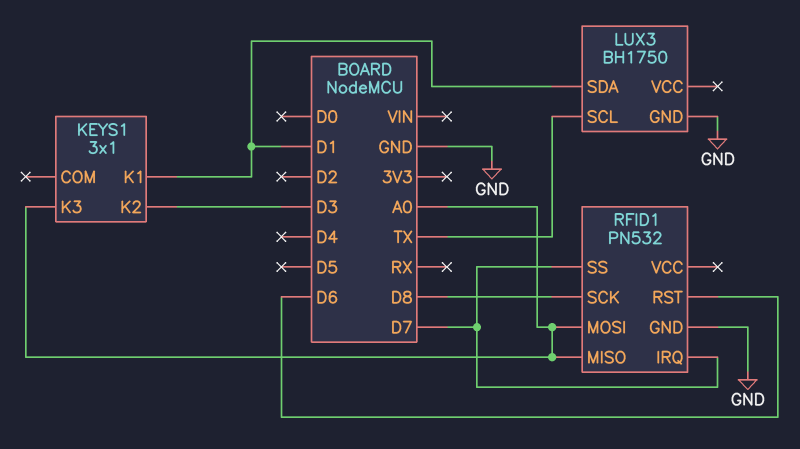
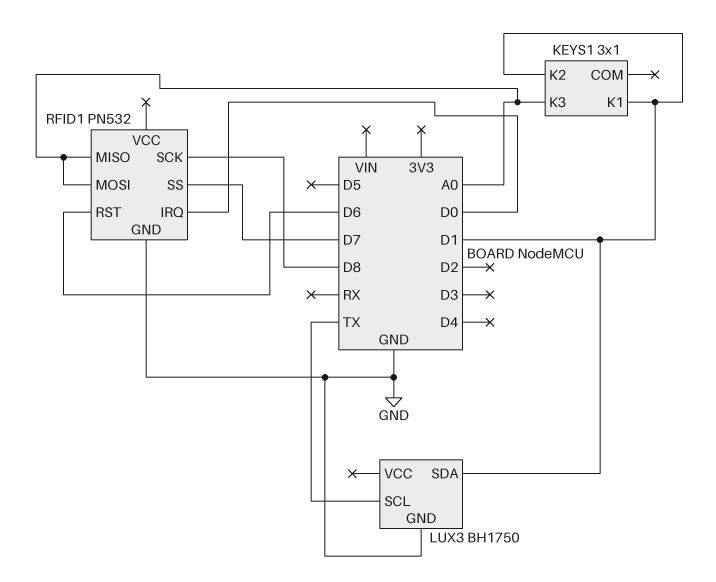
KEYS1 pin K2: D3 -> D1
RFID1 pin IRQ: D7 -> D0

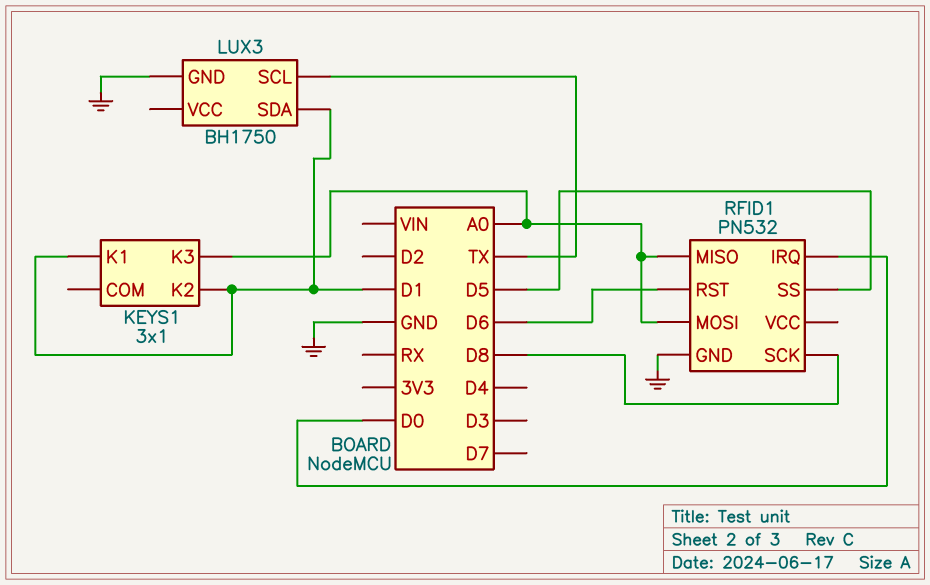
RFID1 pin SS: D7 -> D5

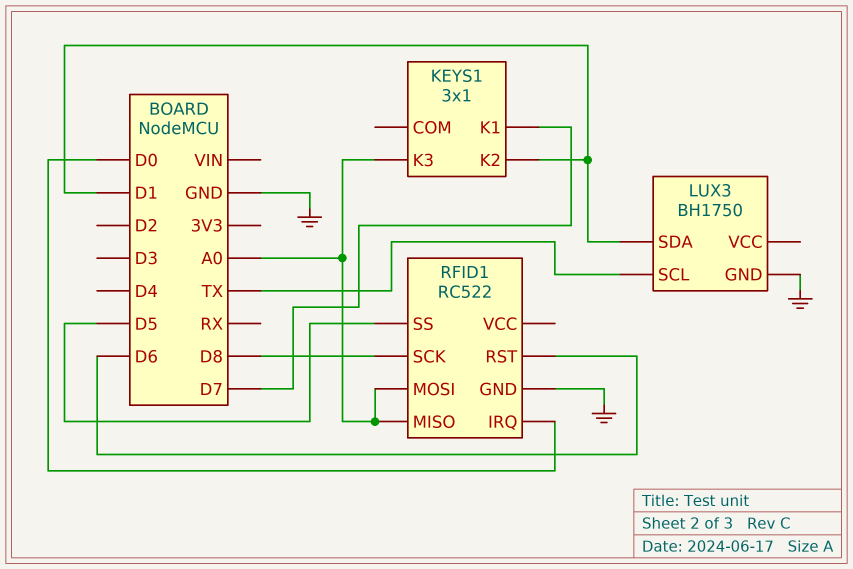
KEYS1 pin K1: D1 -> D7
RFID1: PN532 -> RC522

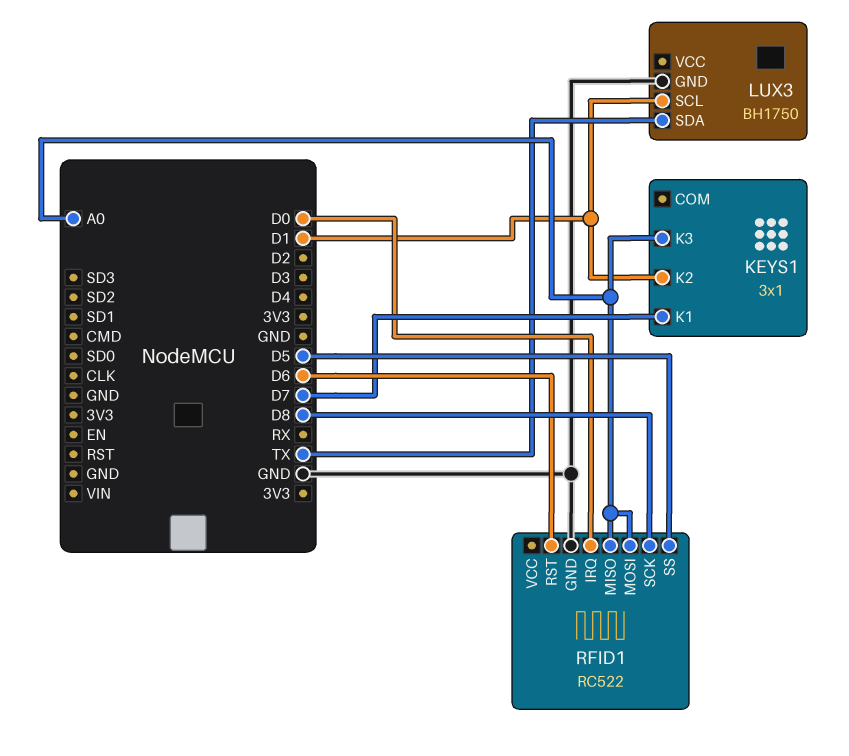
LUX3 pin SCL: TX -> D1
LUX3 pin SDA: D1 -> TX

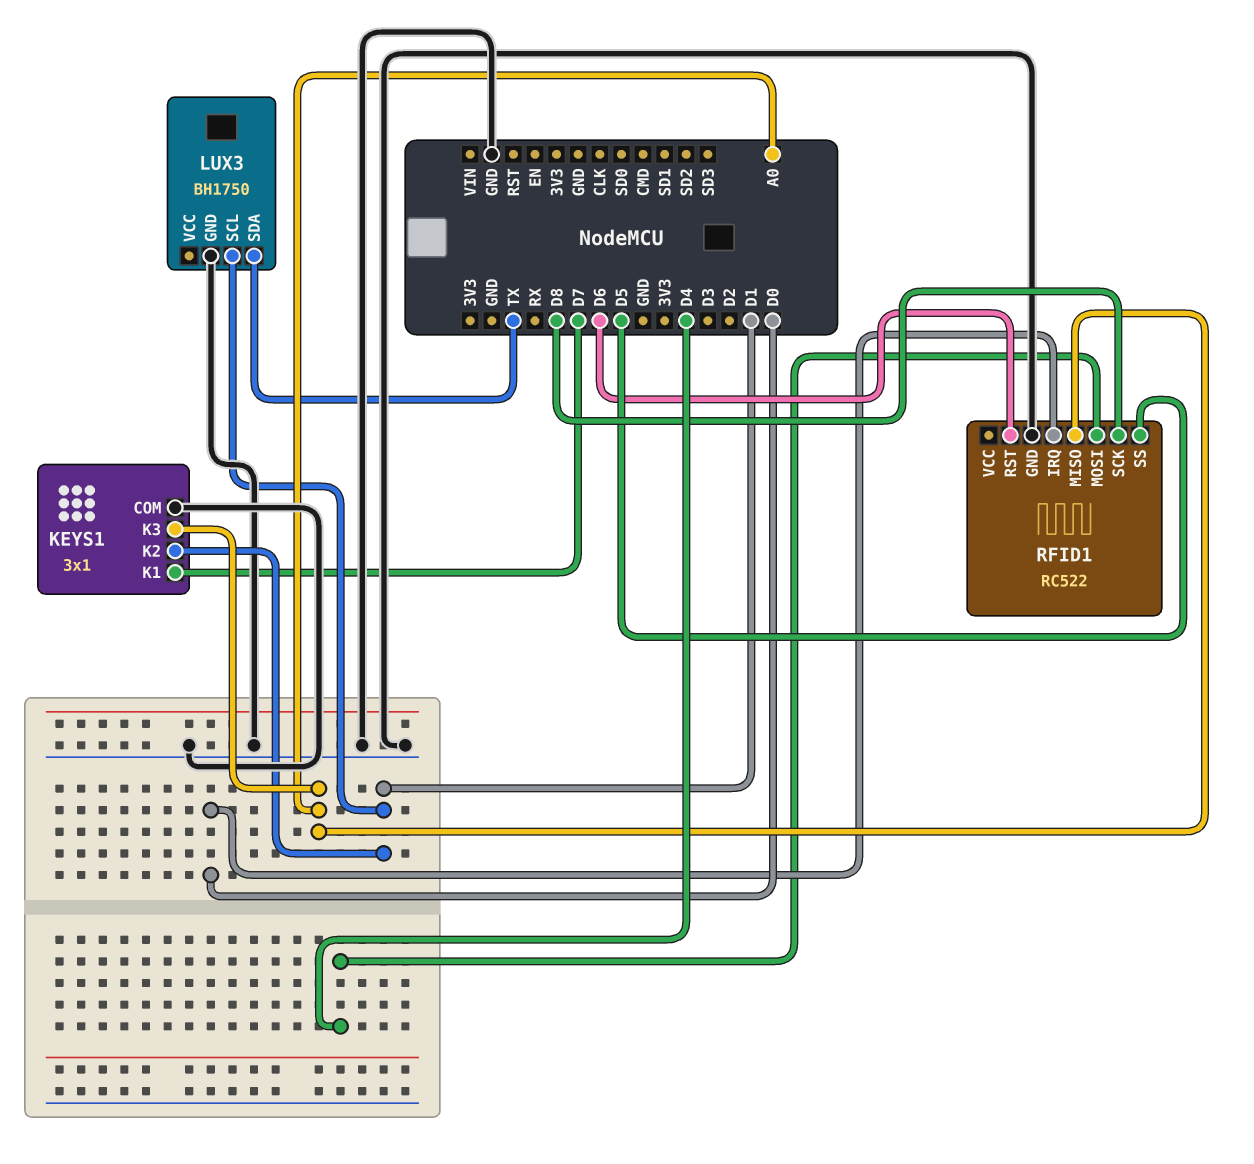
KEYS1 pin COM: none -> GND
RFID1 pin MOSI: A0 -> D4

